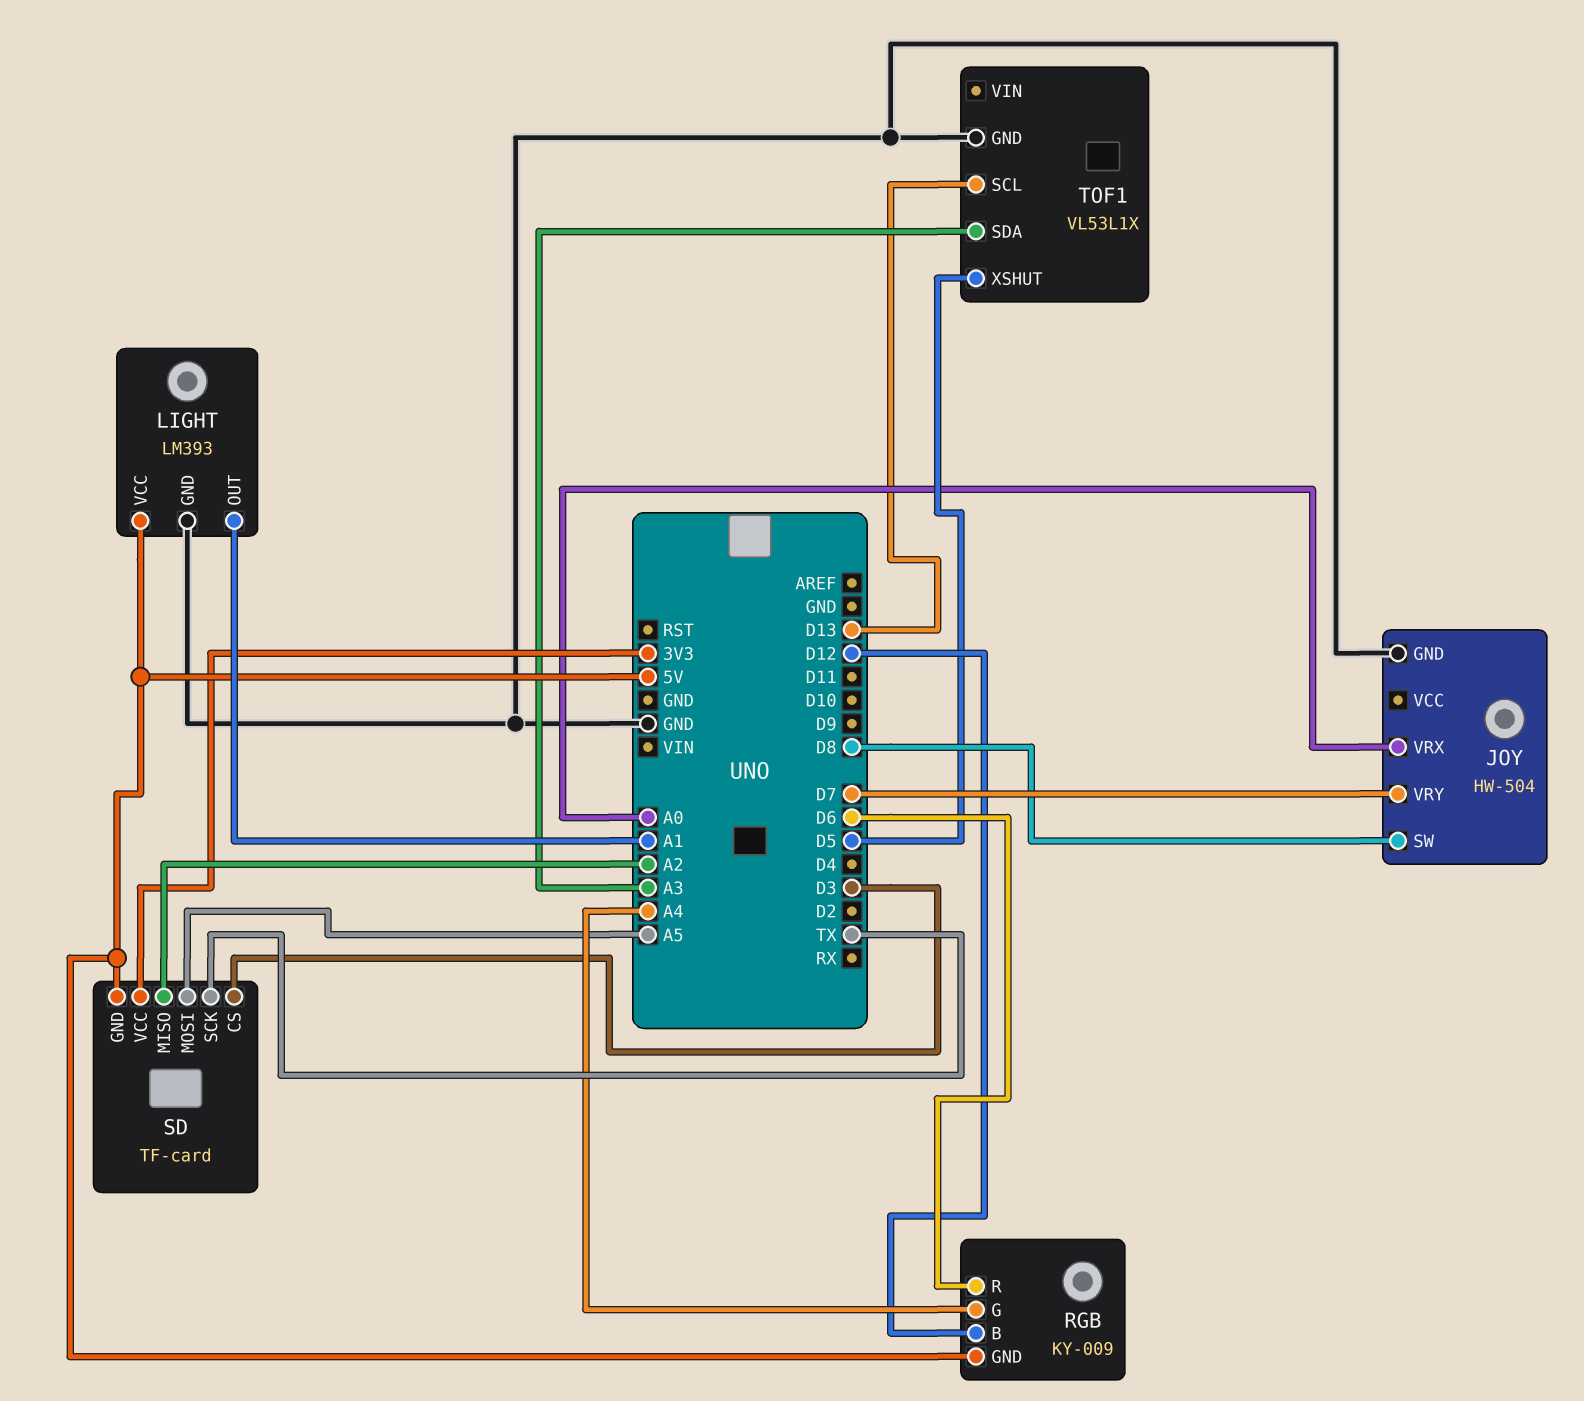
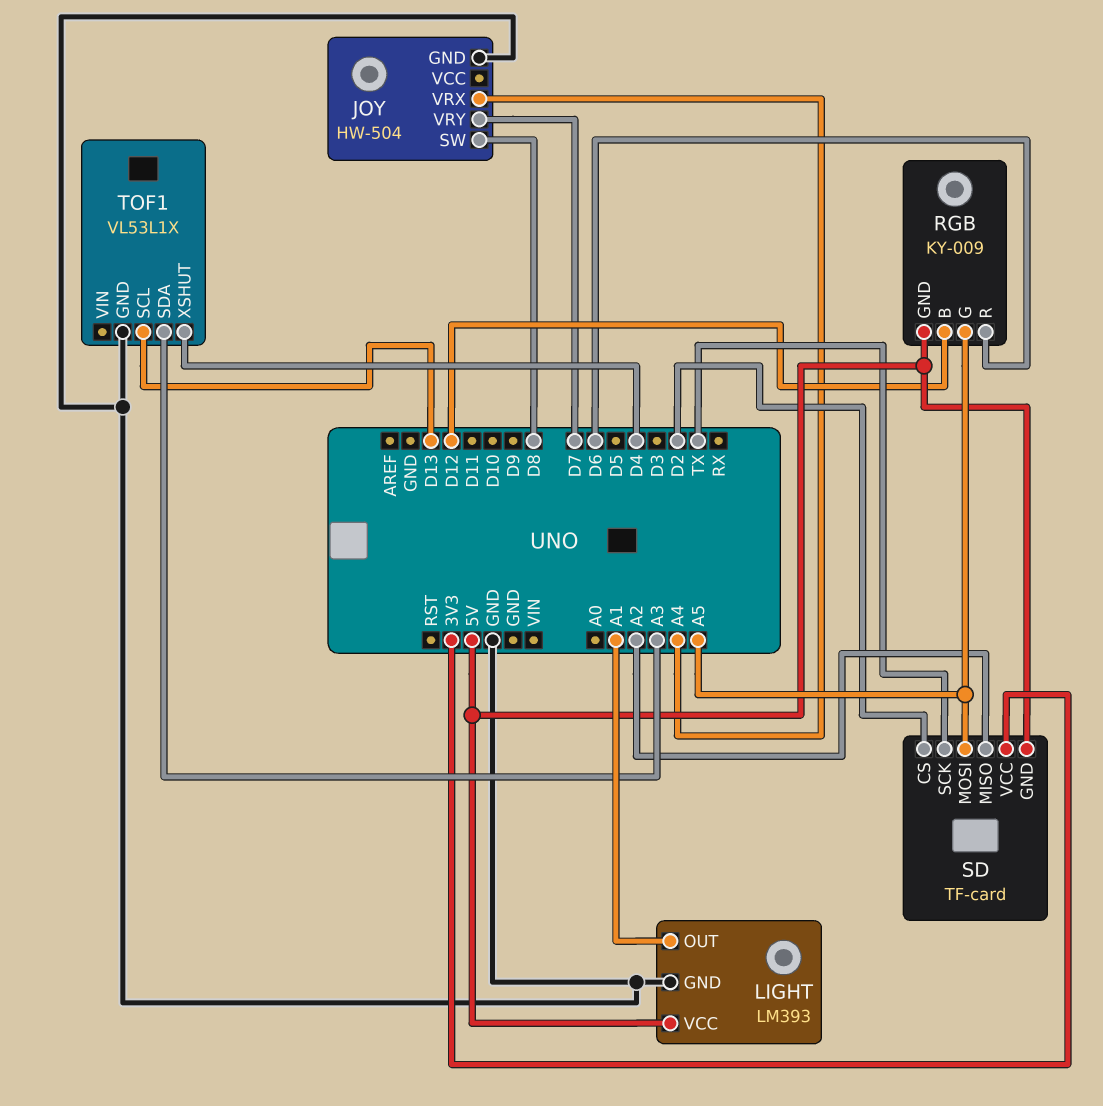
JOY pin VRX: A0 -> A4
RGB pin G: A4 -> A5
SD pin CS: D3 -> D2
TOF1 pin XSHUT: D5 -> D4

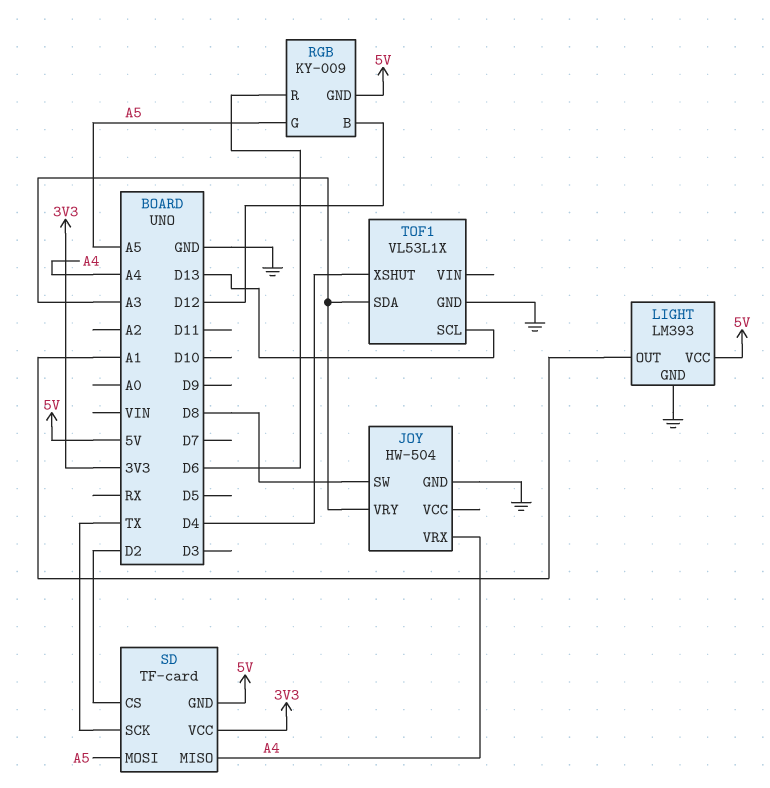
JOY pin VRY: D7 -> A3
SD pin MISO: A2 -> A4

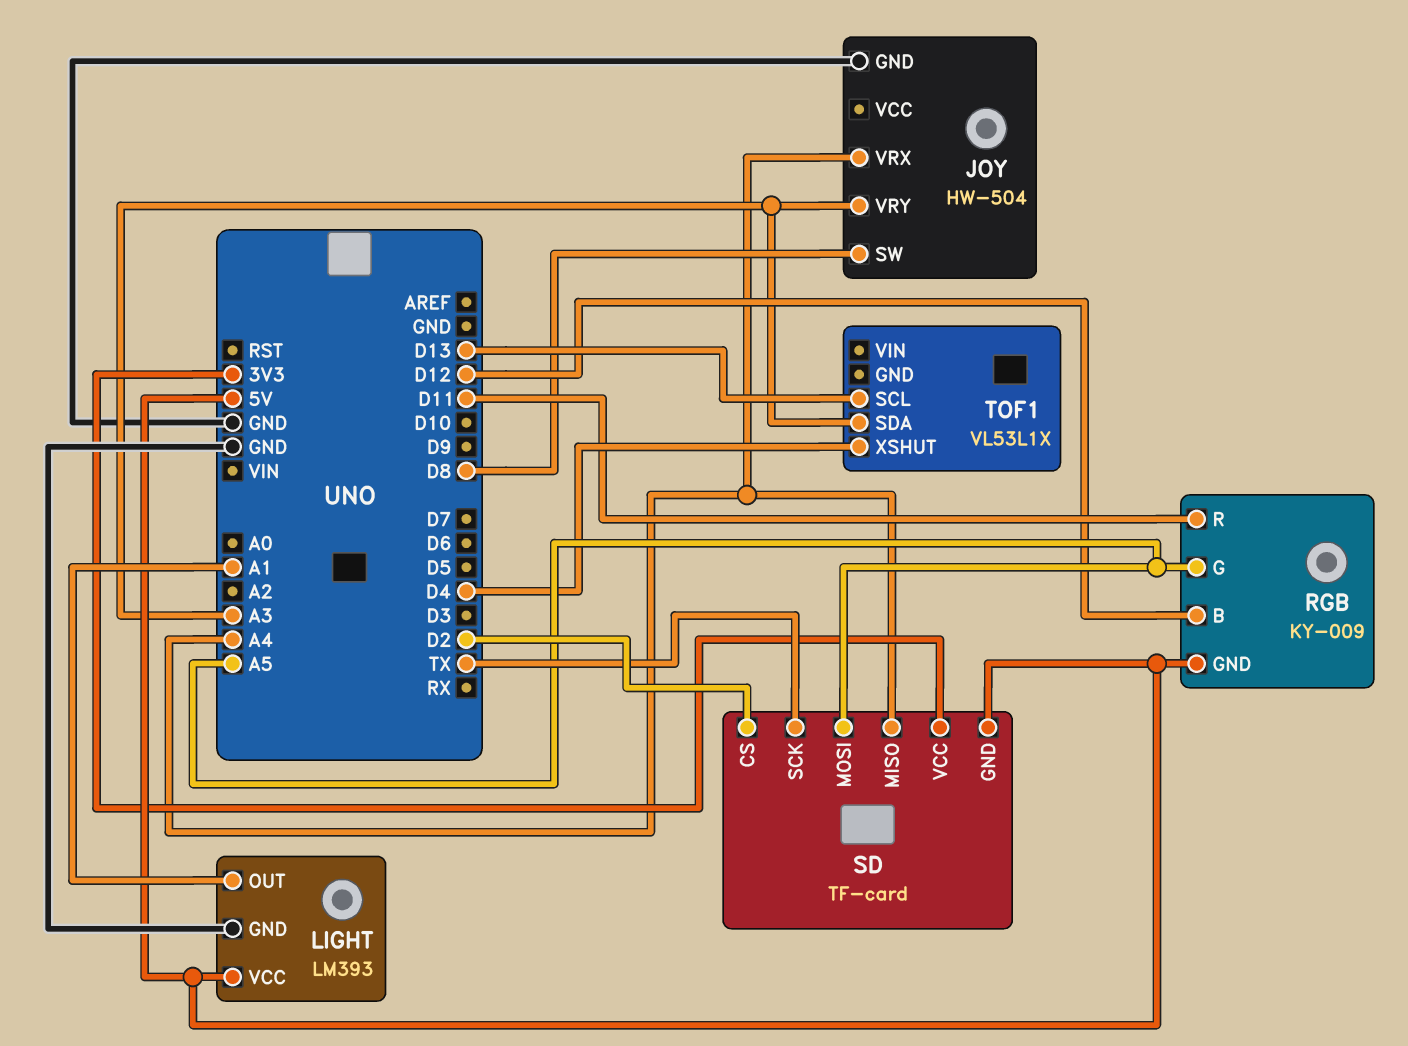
RGB pin R: D6 -> D11
TOF1 pin GND: GND -> none

